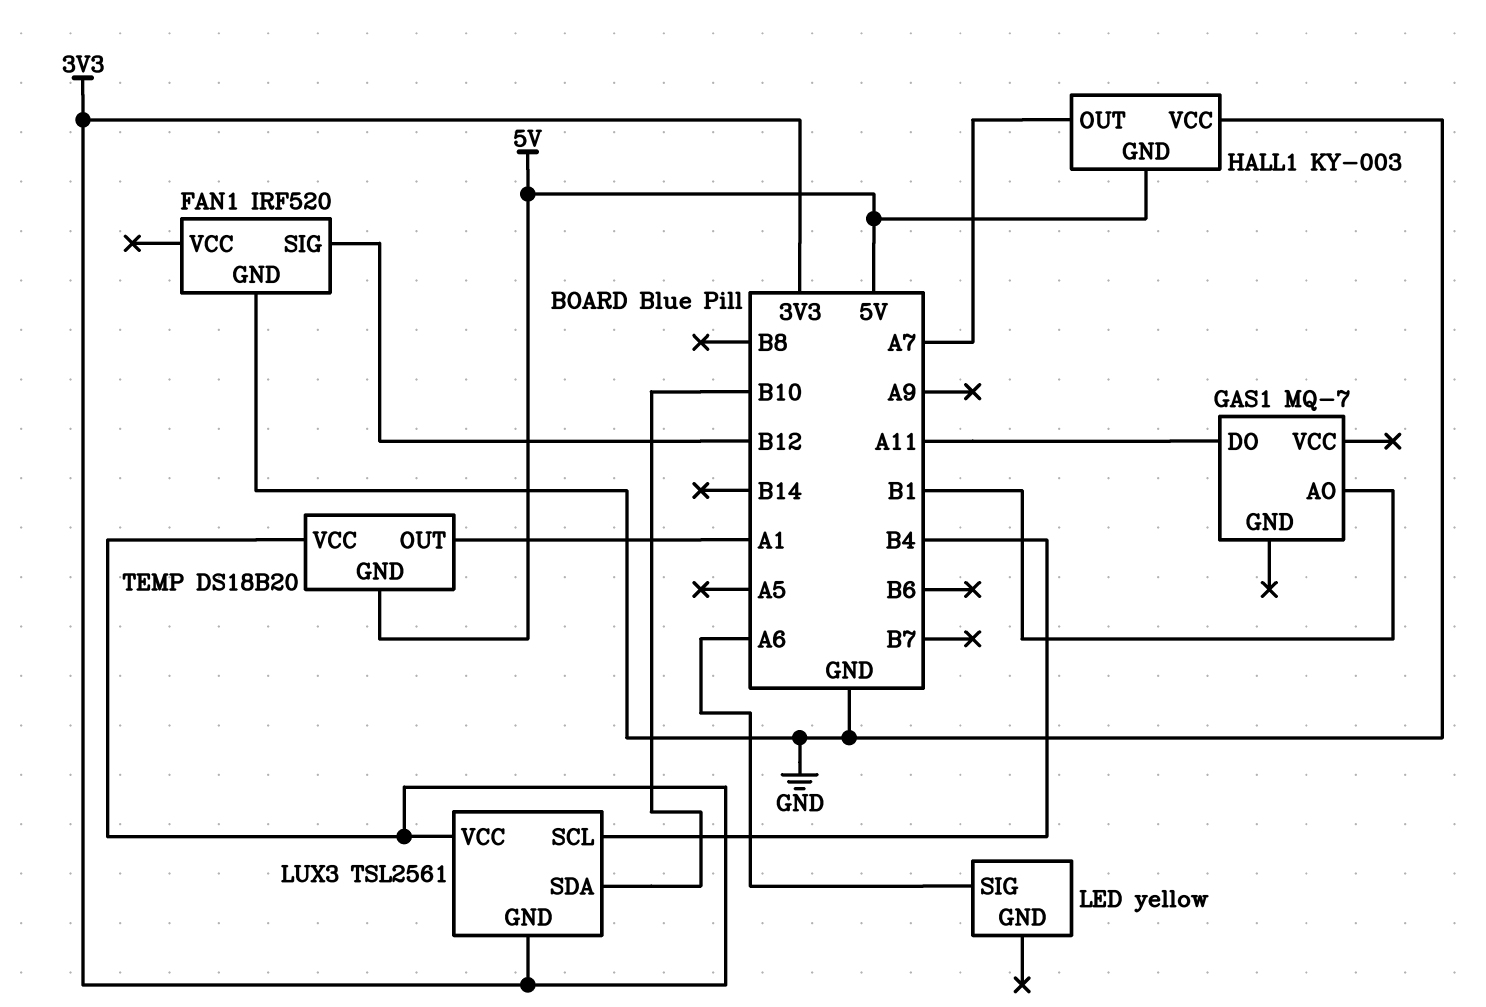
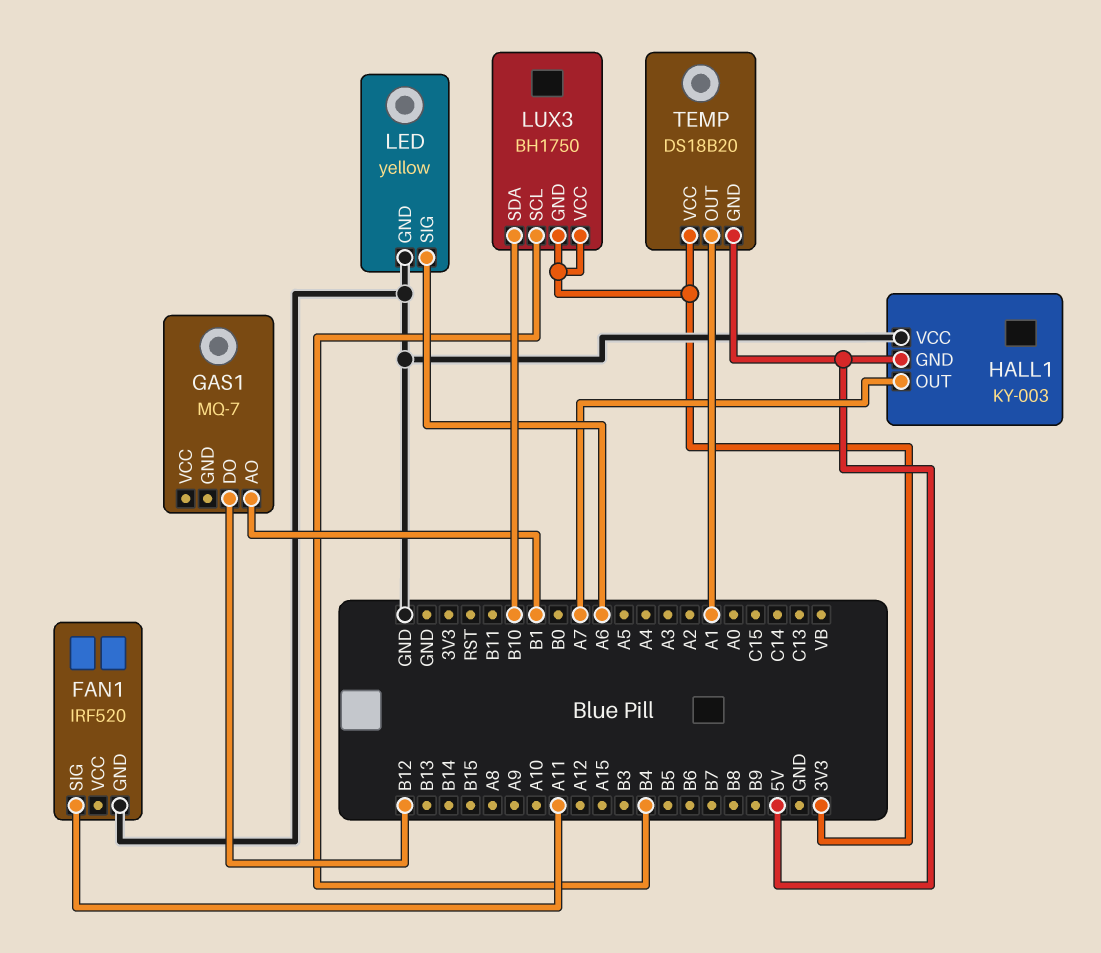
FAN1 pin SIG: B12 -> A11
GAS1 pin DO: A11 -> B12
LED pin GND: none -> GND
LUX3: TSL2561 -> BH1750

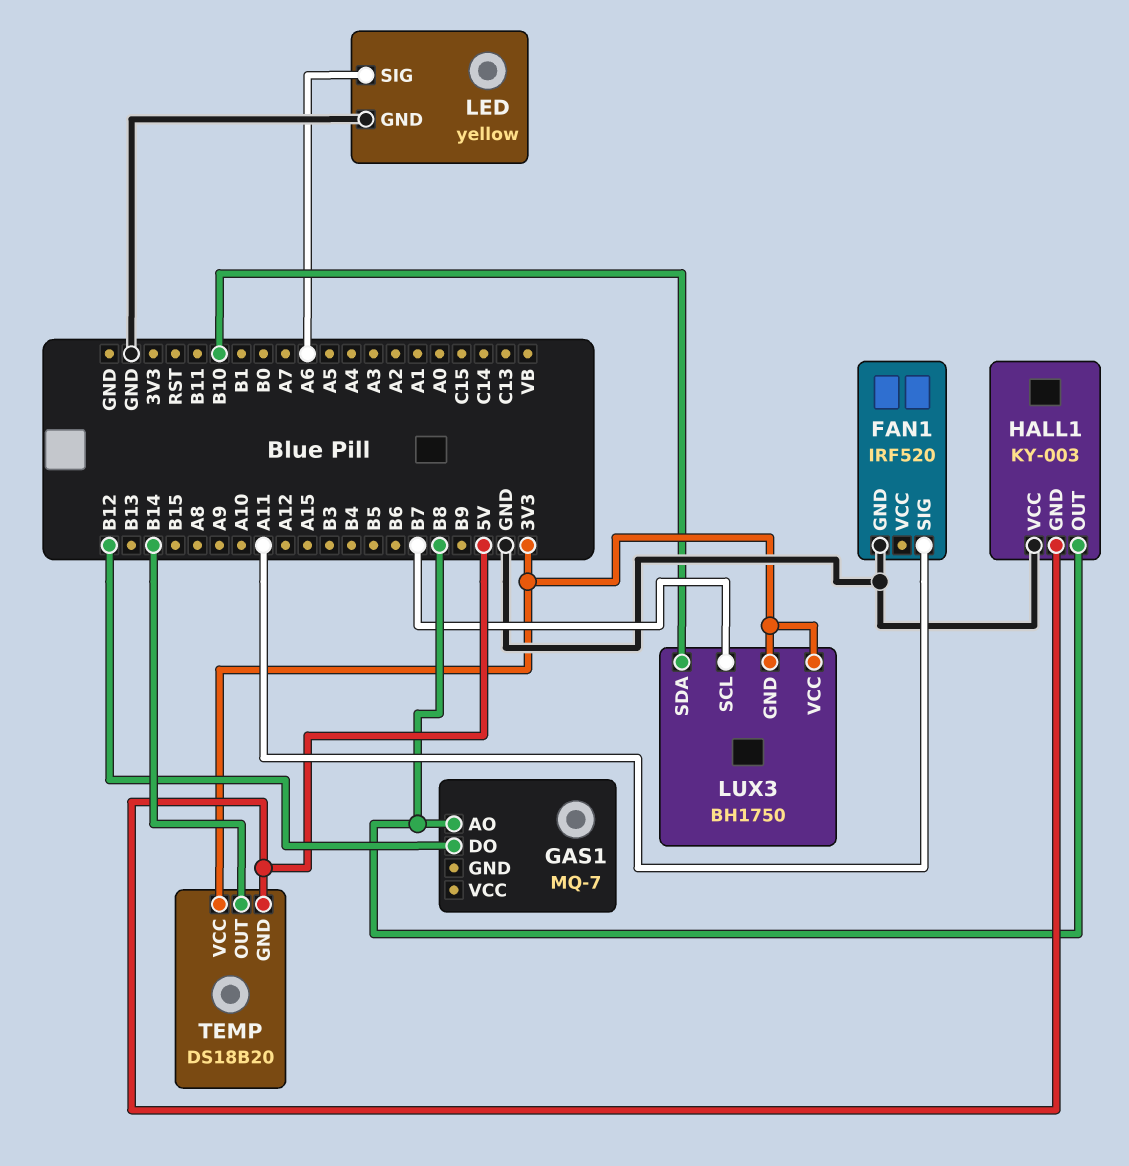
GAS1 pin AO: B1 -> B8
HALL1 pin OUT: A7 -> B8
LUX3 pin SCL: B4 -> B7
TEMP pin OUT: A1 -> B14

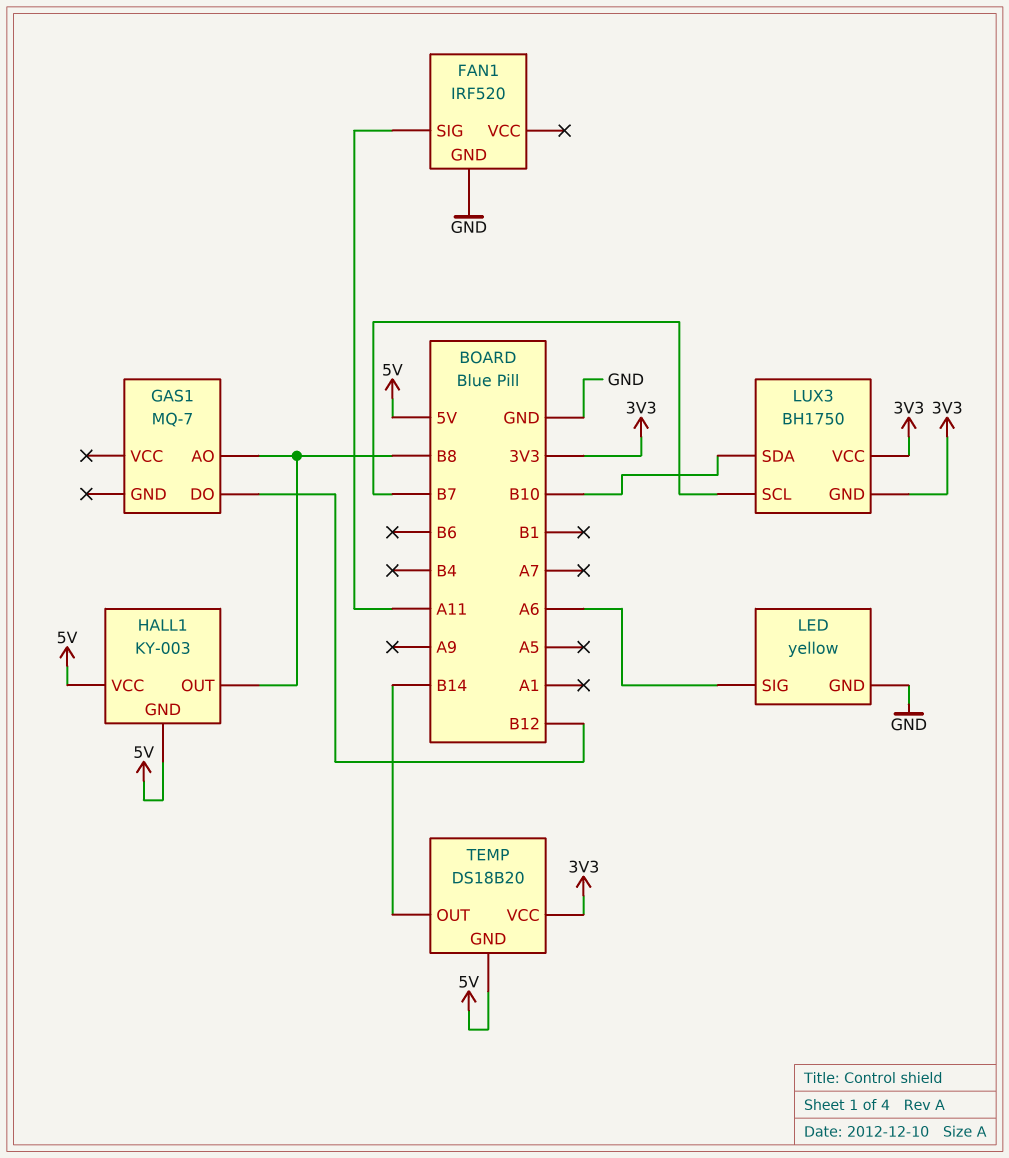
HALL1 pin VCC: GND -> 5V

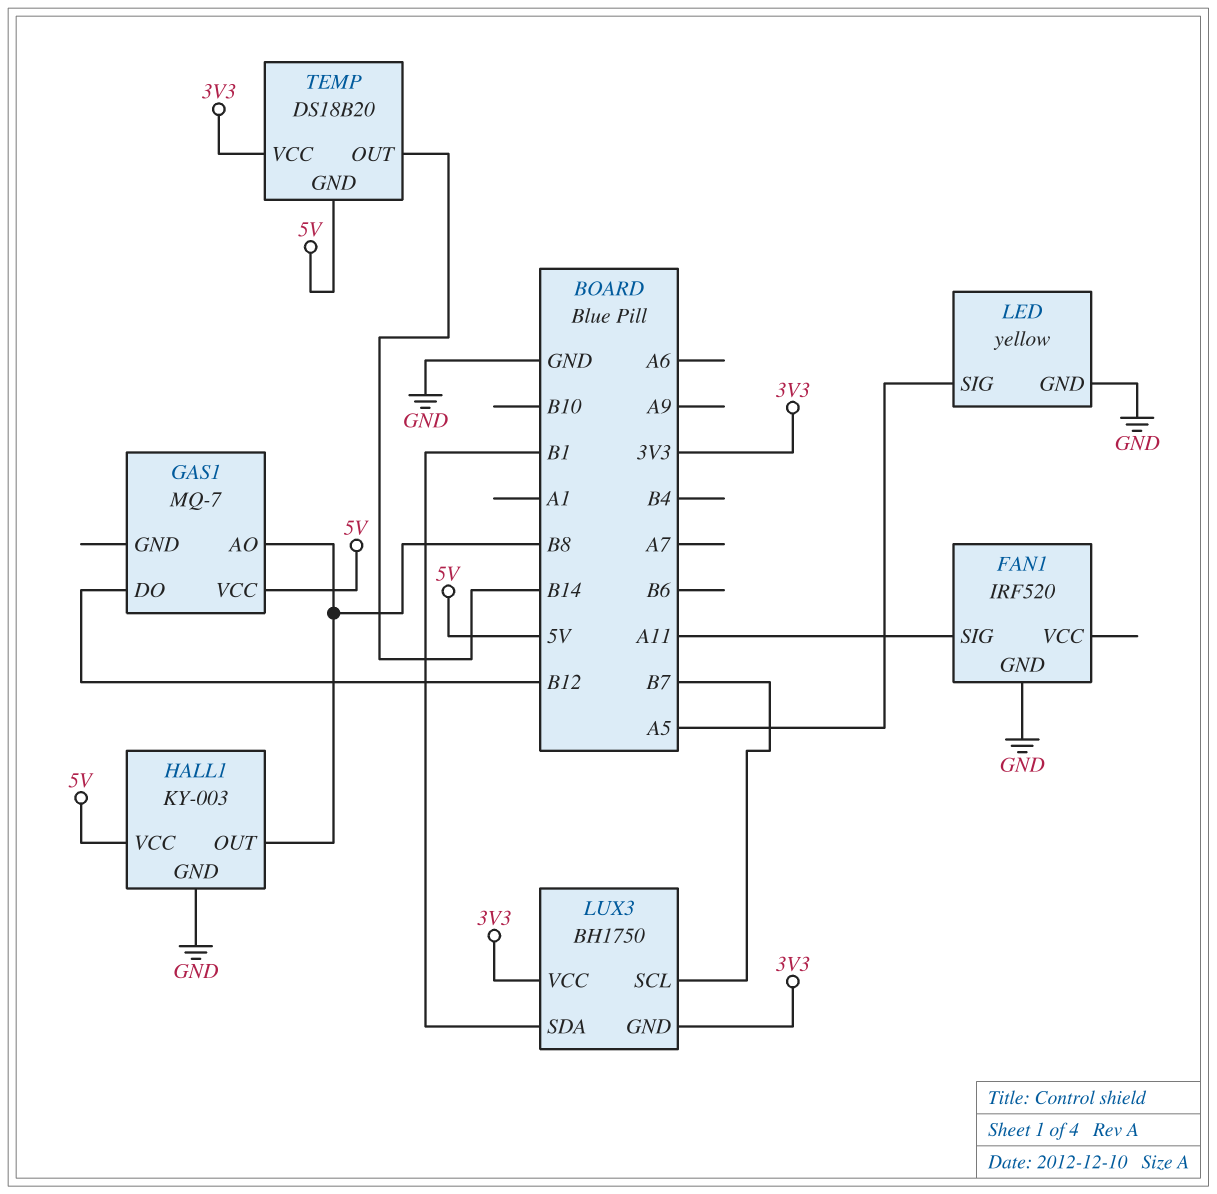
GAS1 pin VCC: none -> 5V
HALL1 pin GND: 5V -> GND
LED pin SIG: A6 -> A5
LUX3 pin SDA: B10 -> B1

